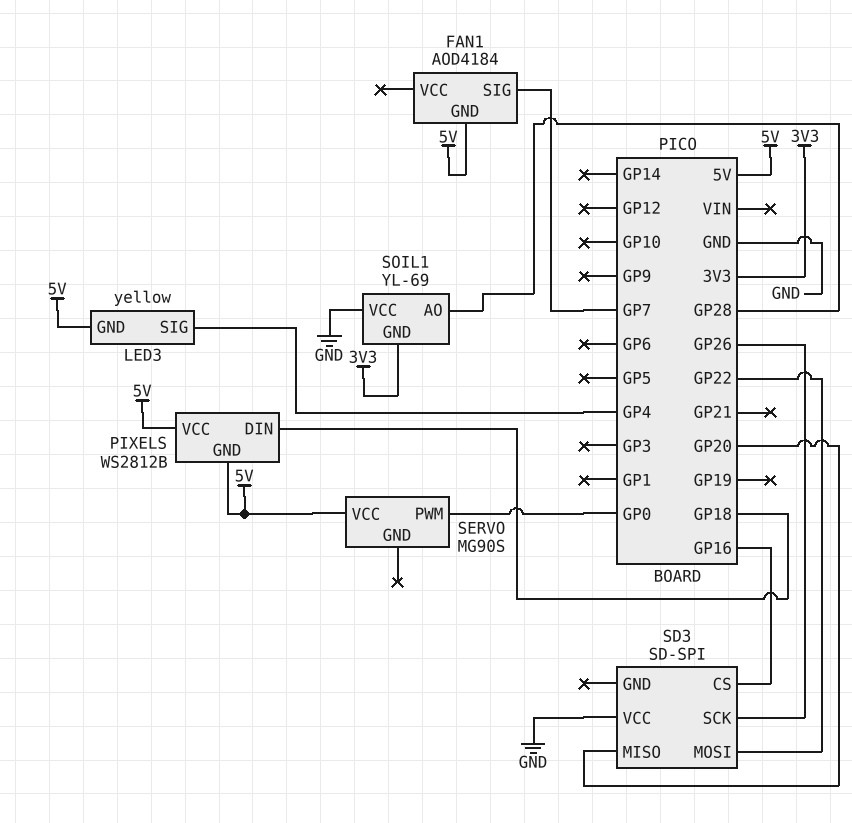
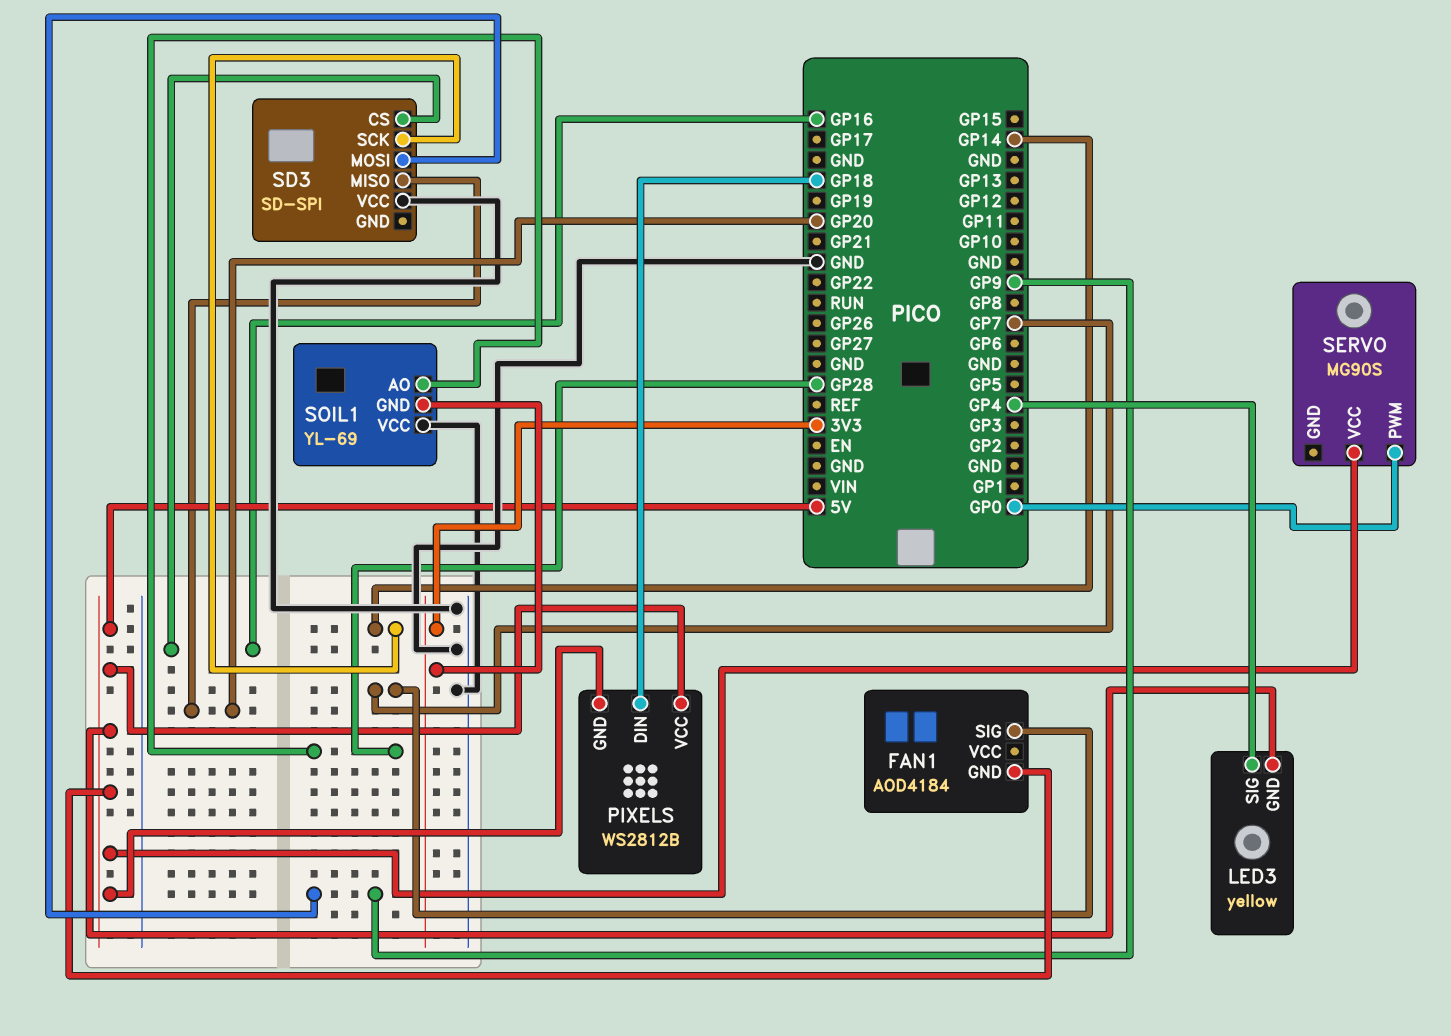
SD3 pin MOSI: GP22 -> GP9
SD3 pin SCK: GP26 -> GP14

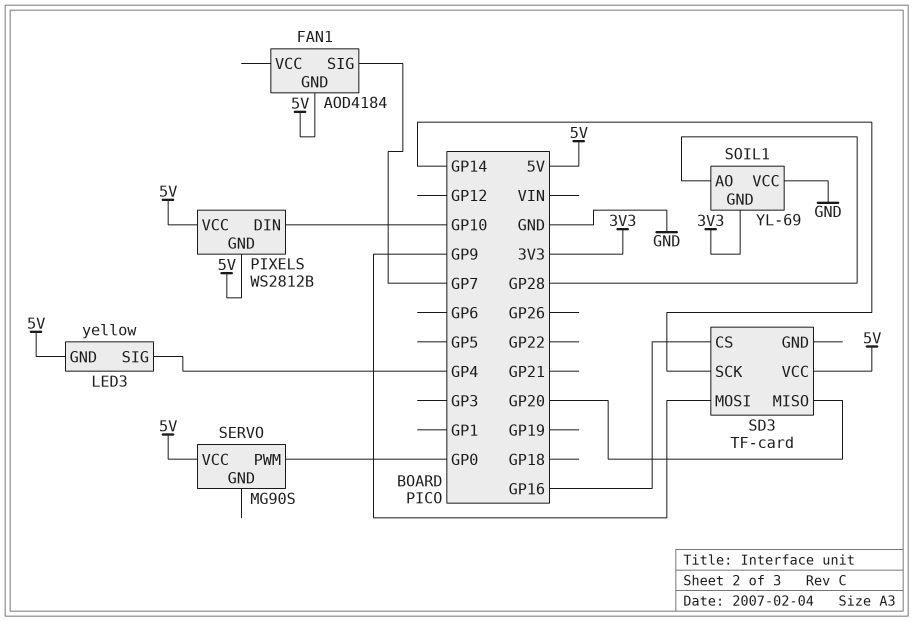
PIXELS pin DIN: GP18 -> GP10
SD3: SD-SPI -> TF-card
SD3 pin VCC: GND -> 5V

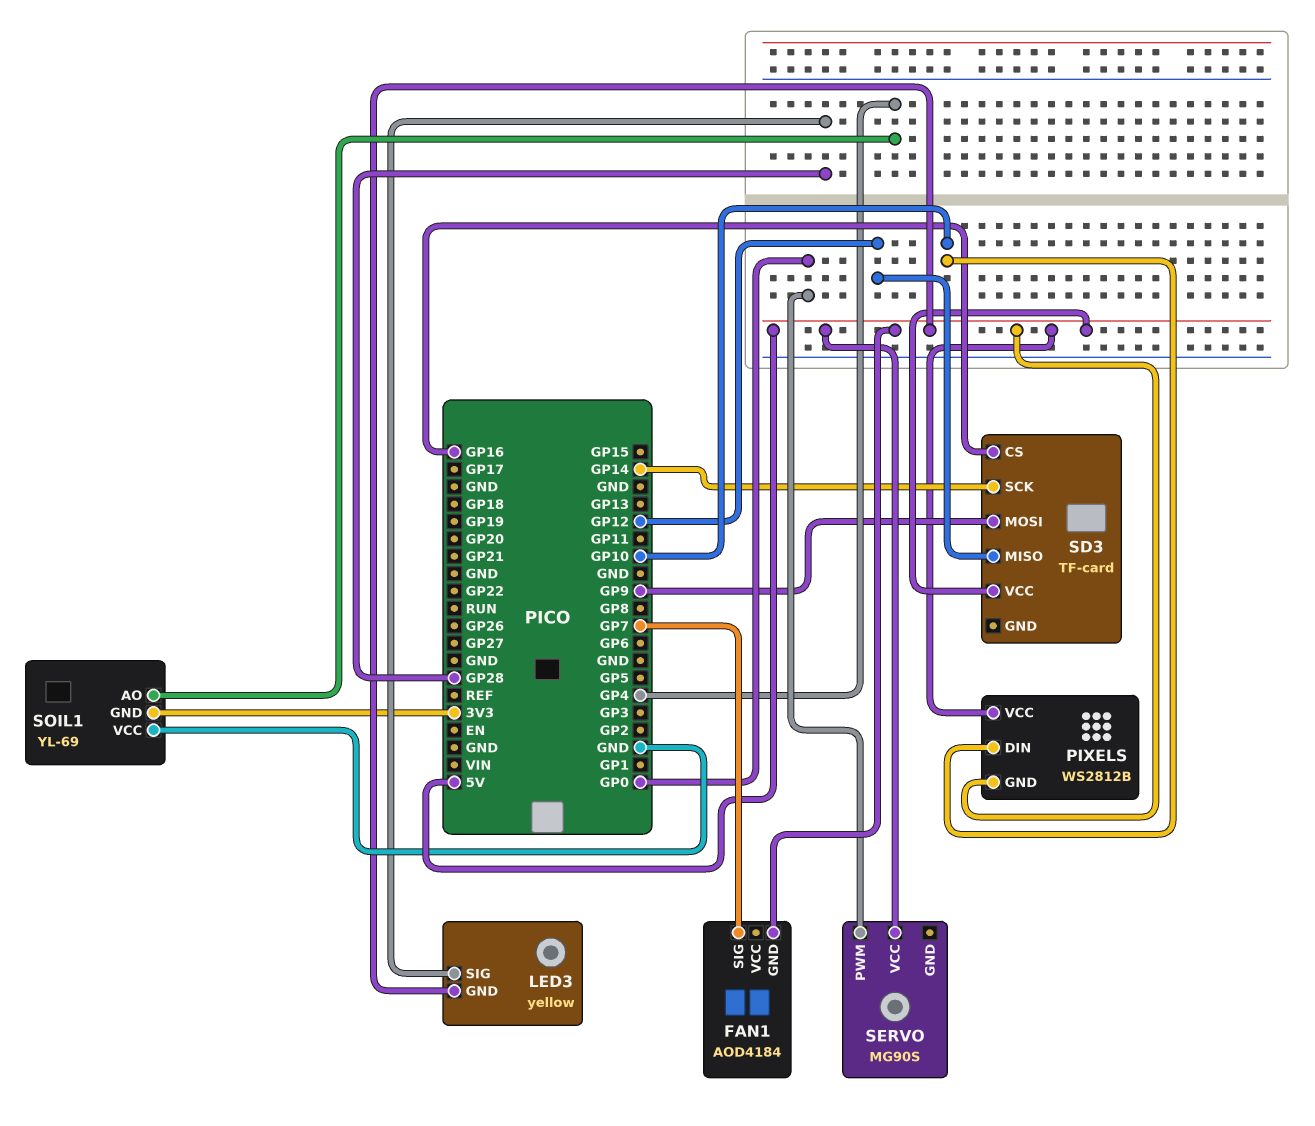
LED3 pin SIG: GP4 -> GP28
SD3 pin MISO: GP20 -> GP12
SOIL1 pin AO: GP28 -> GP4

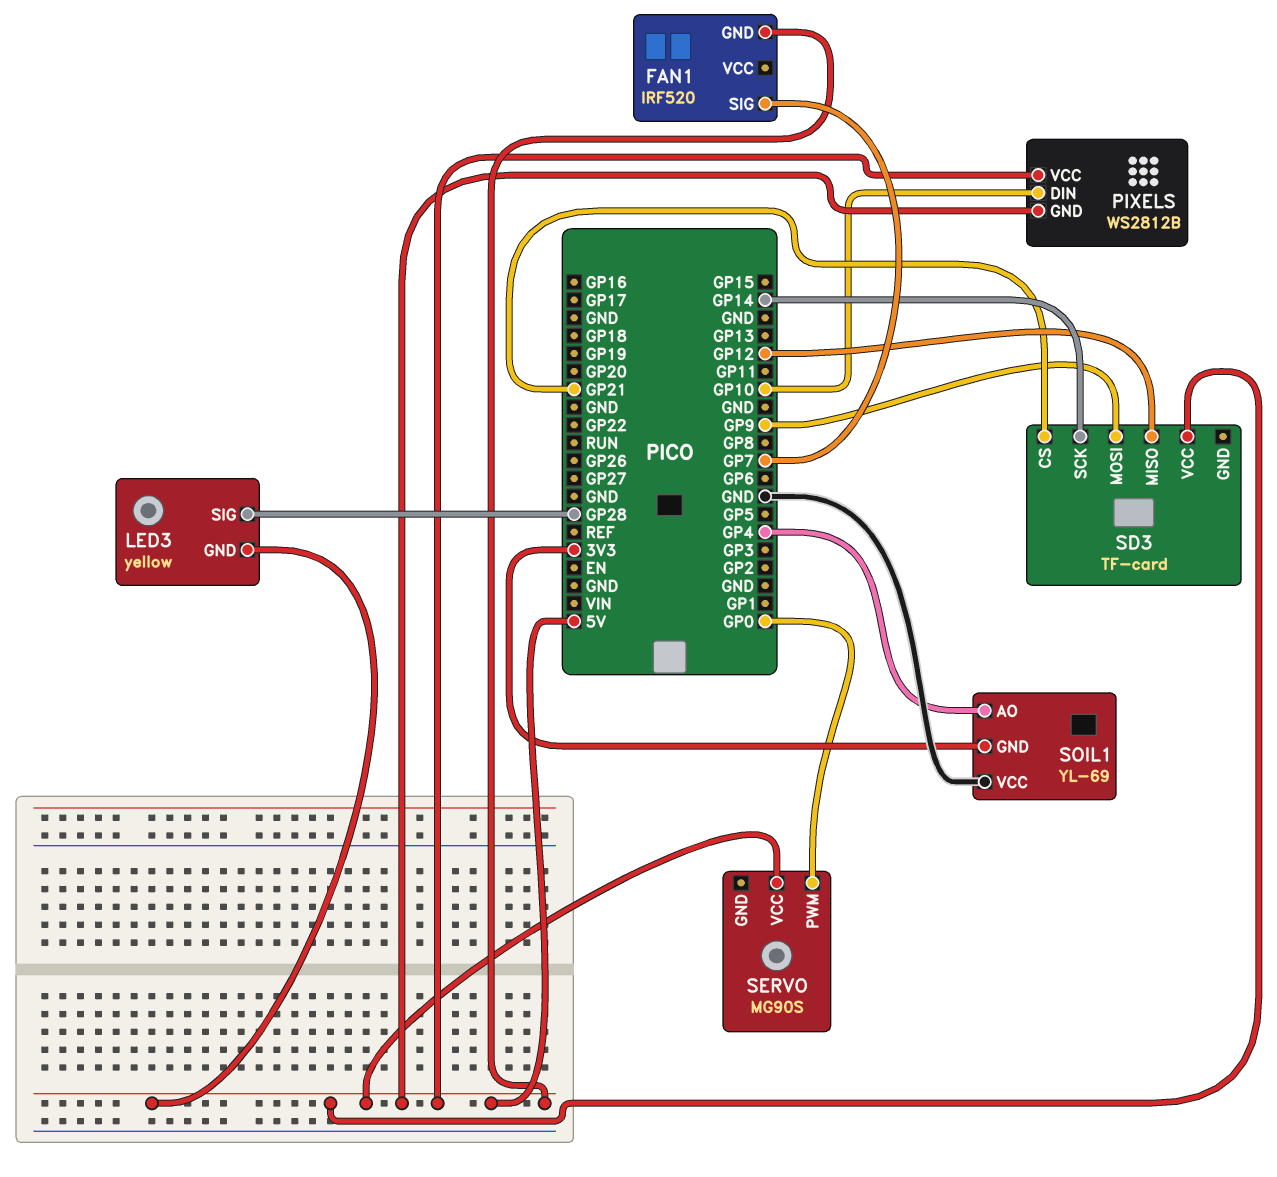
FAN1: AOD4184 -> IRF520
SD3 pin CS: GP16 -> GP21

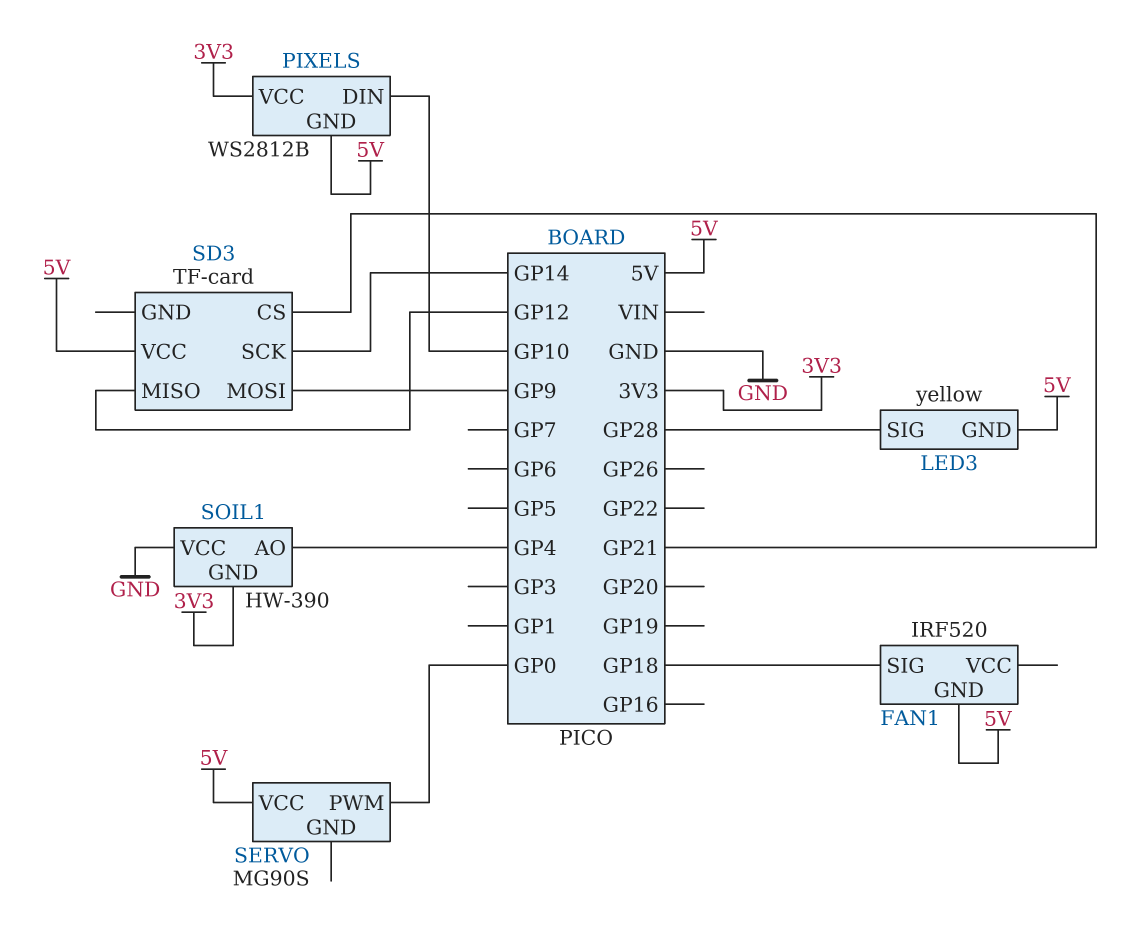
FAN1 pin SIG: GP7 -> GP18
PIXELS pin VCC: 5V -> 3V3
SOIL1: YL-69 -> HW-390

